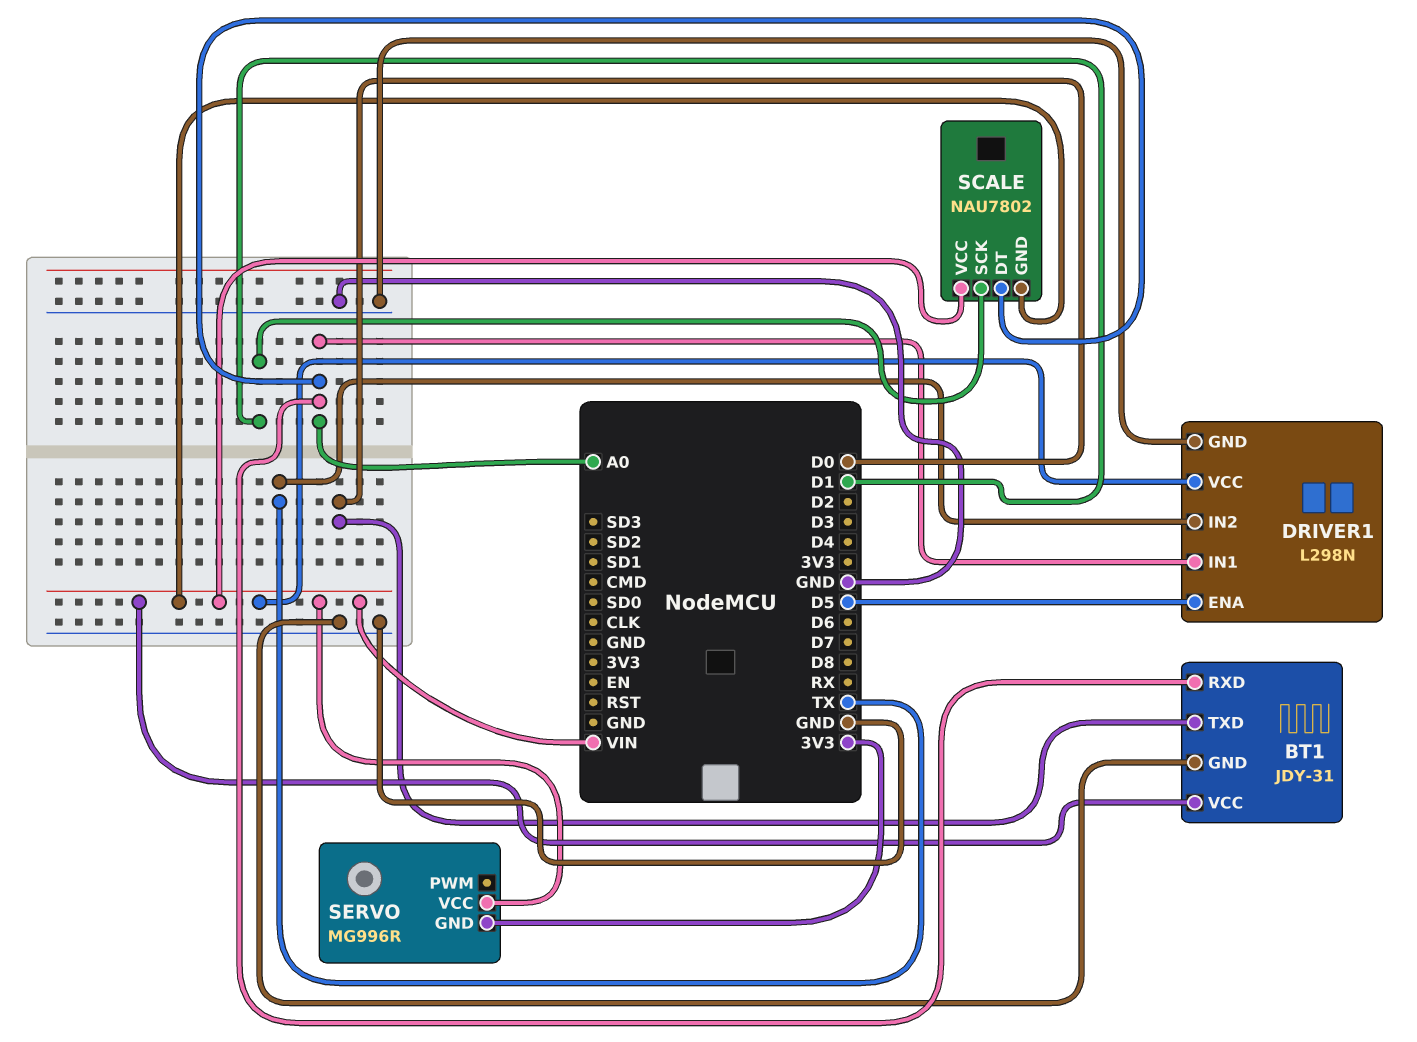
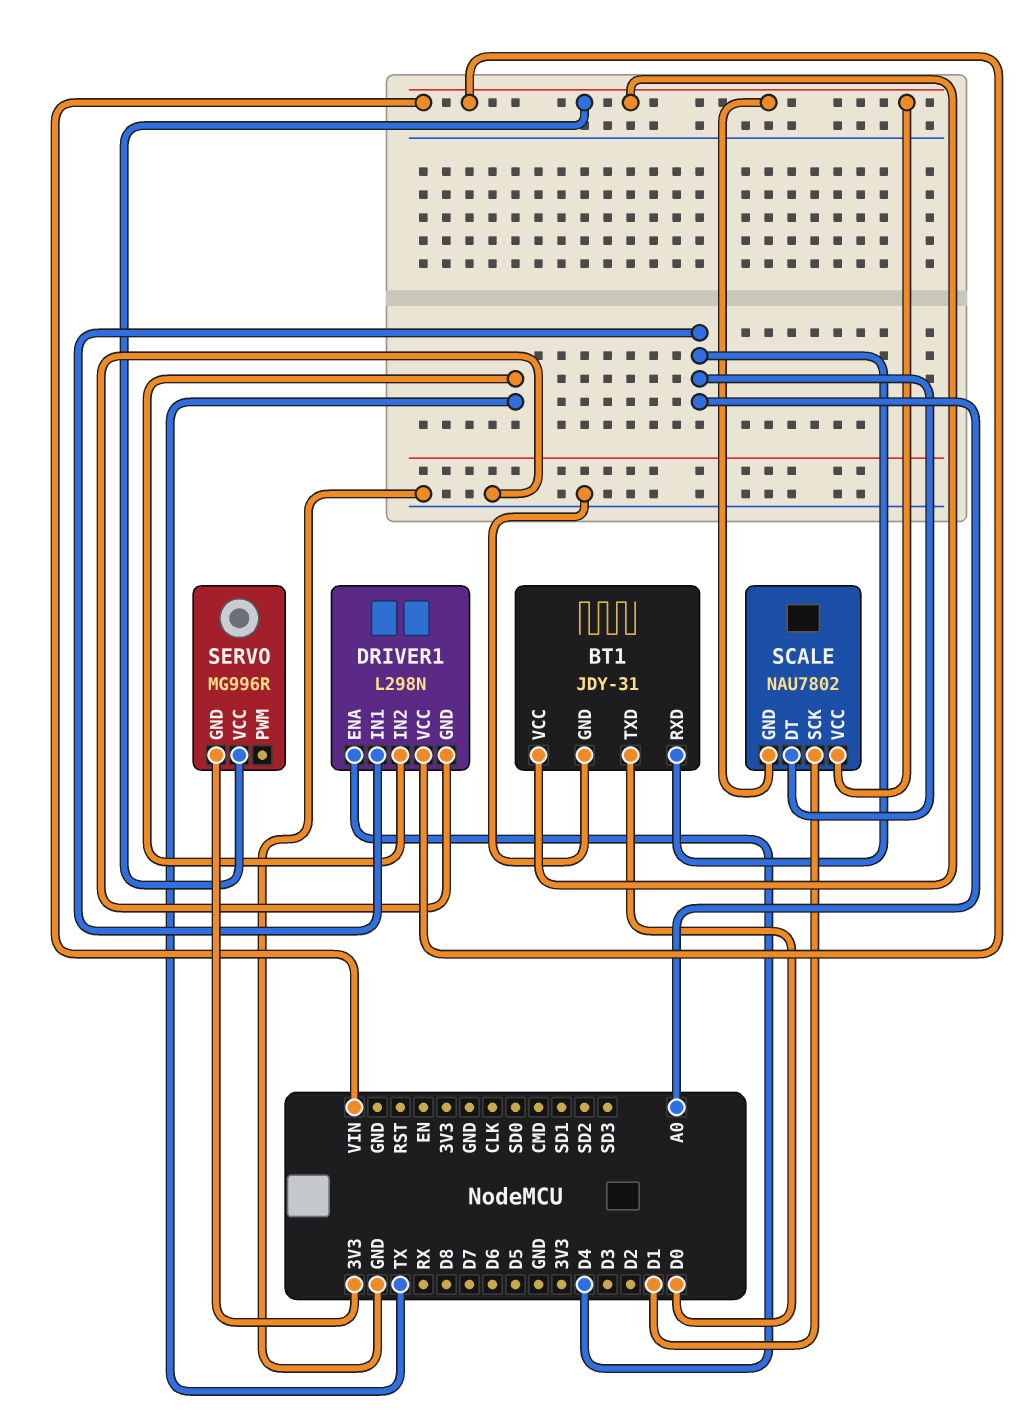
DRIVER1 pin ENA: D5 -> D4

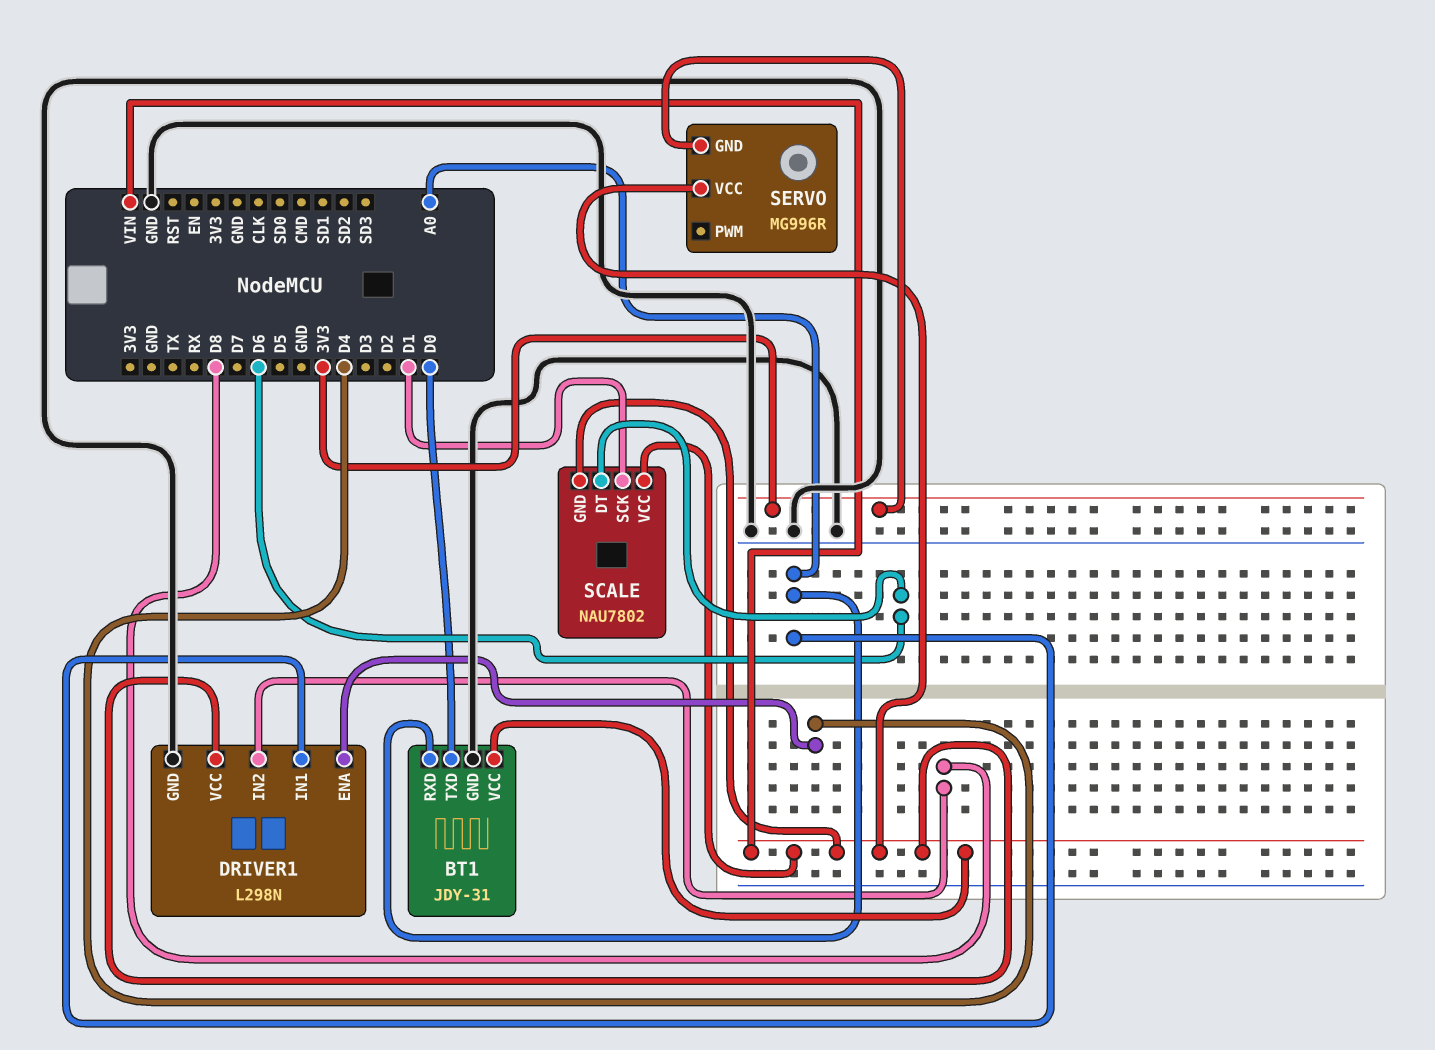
DRIVER1 pin IN2: TX -> D8
SCALE pin DT: A0 -> D6

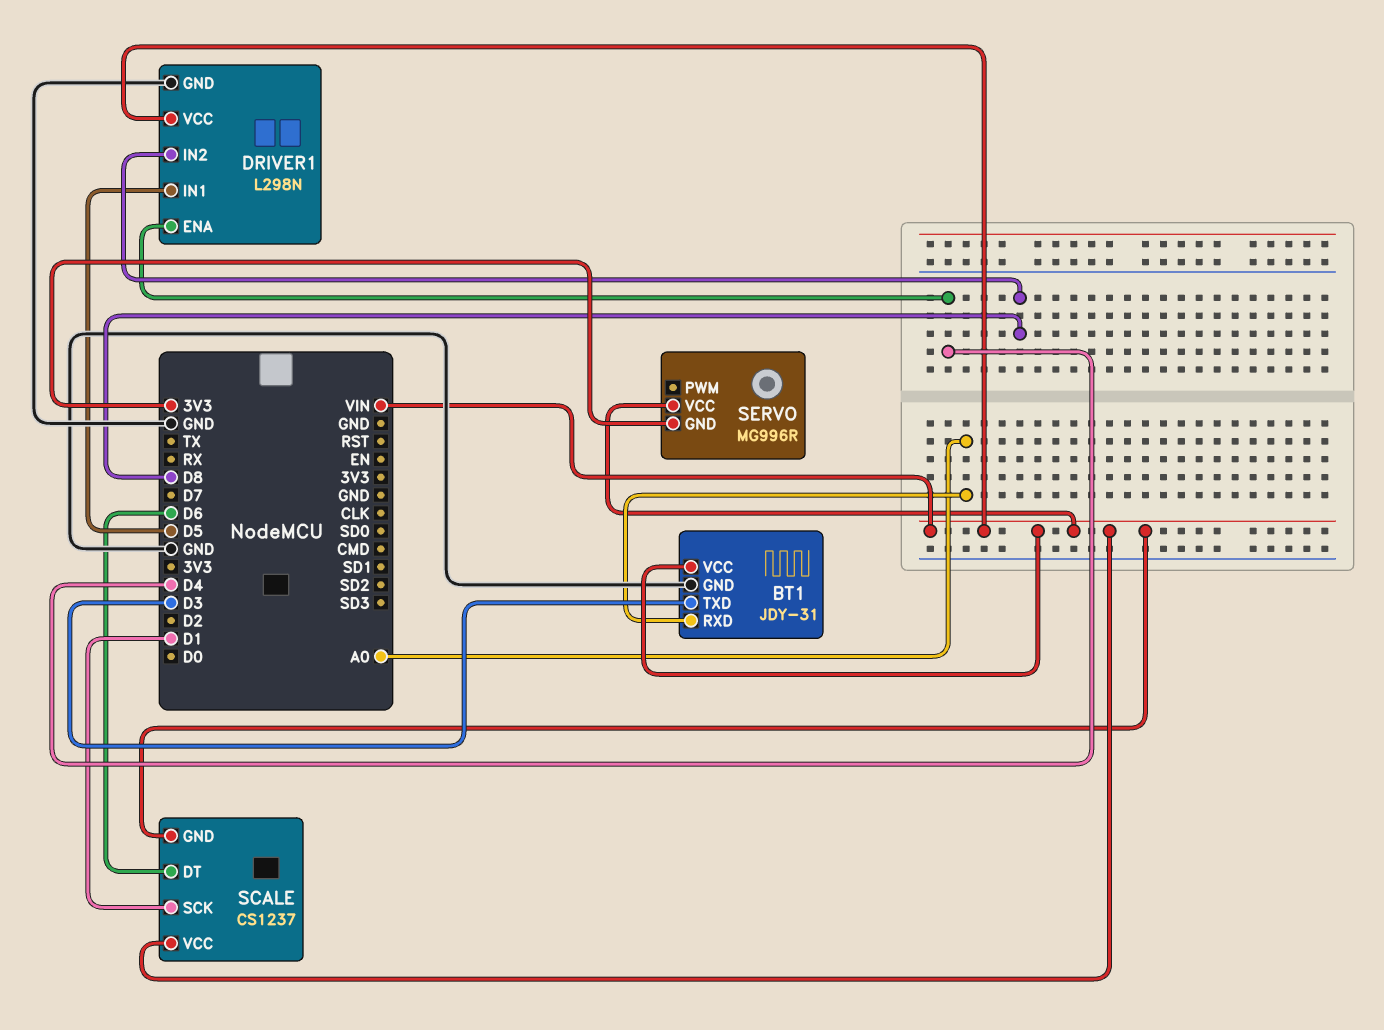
BT1 pin TXD: D0 -> D3
DRIVER1 pin IN1: A0 -> D5
SCALE: NAU7802 -> CS1237

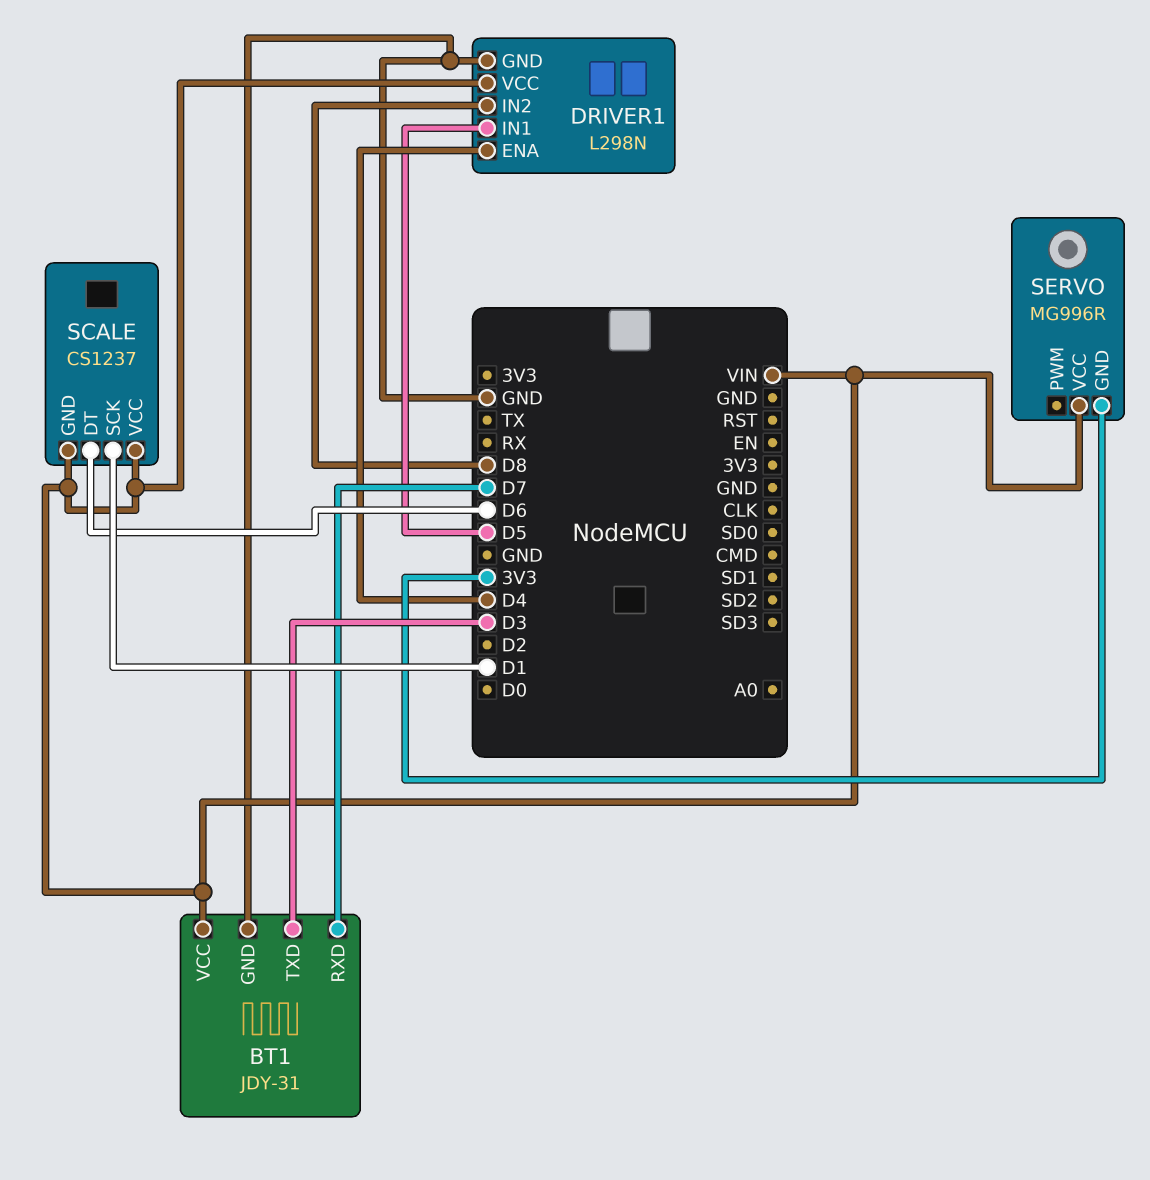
BT1 pin RXD: A0 -> D7

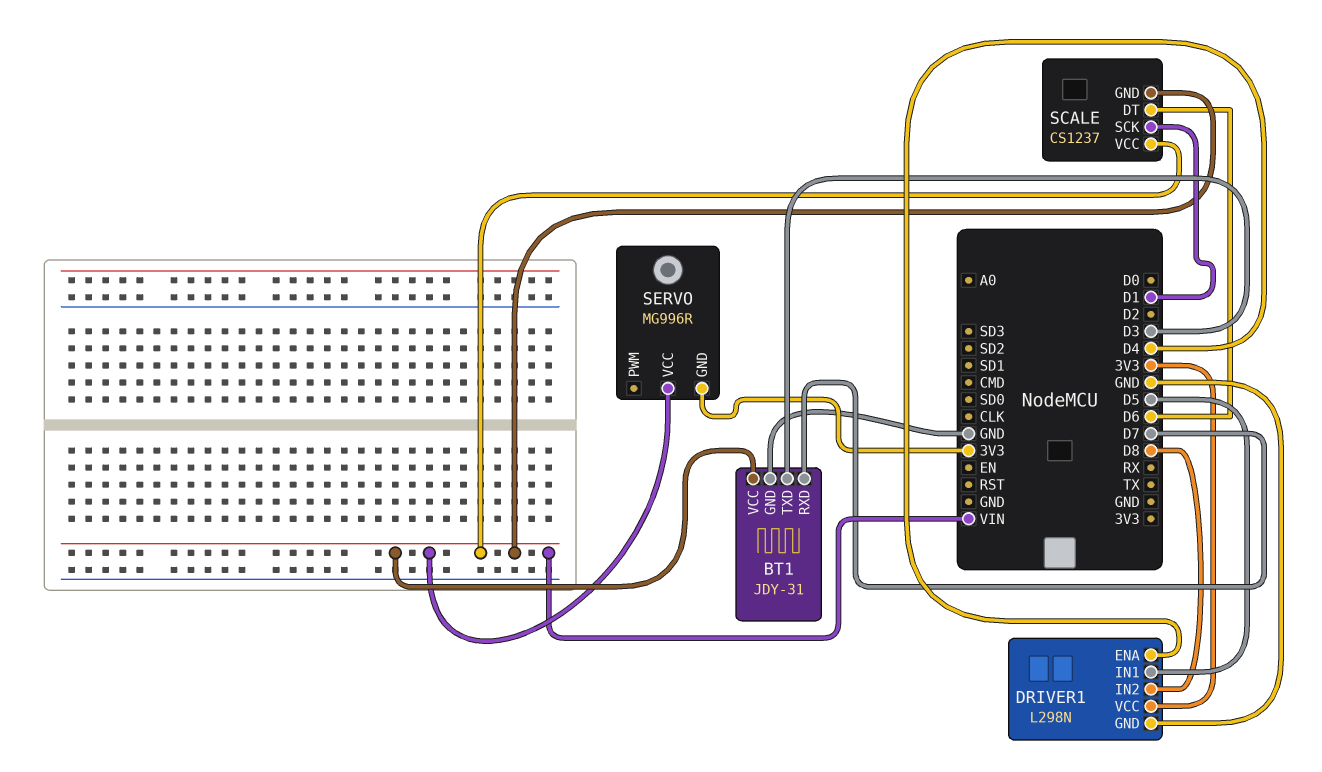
DRIVER1 pin VCC: VIN -> 3V3

